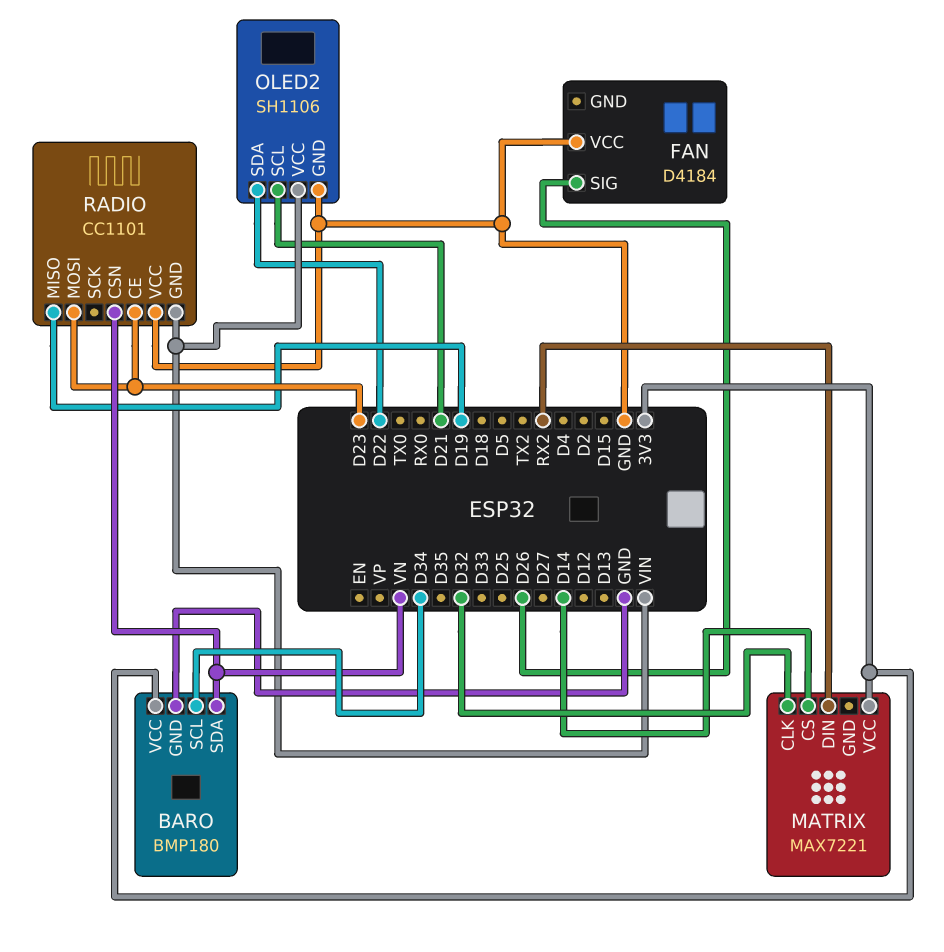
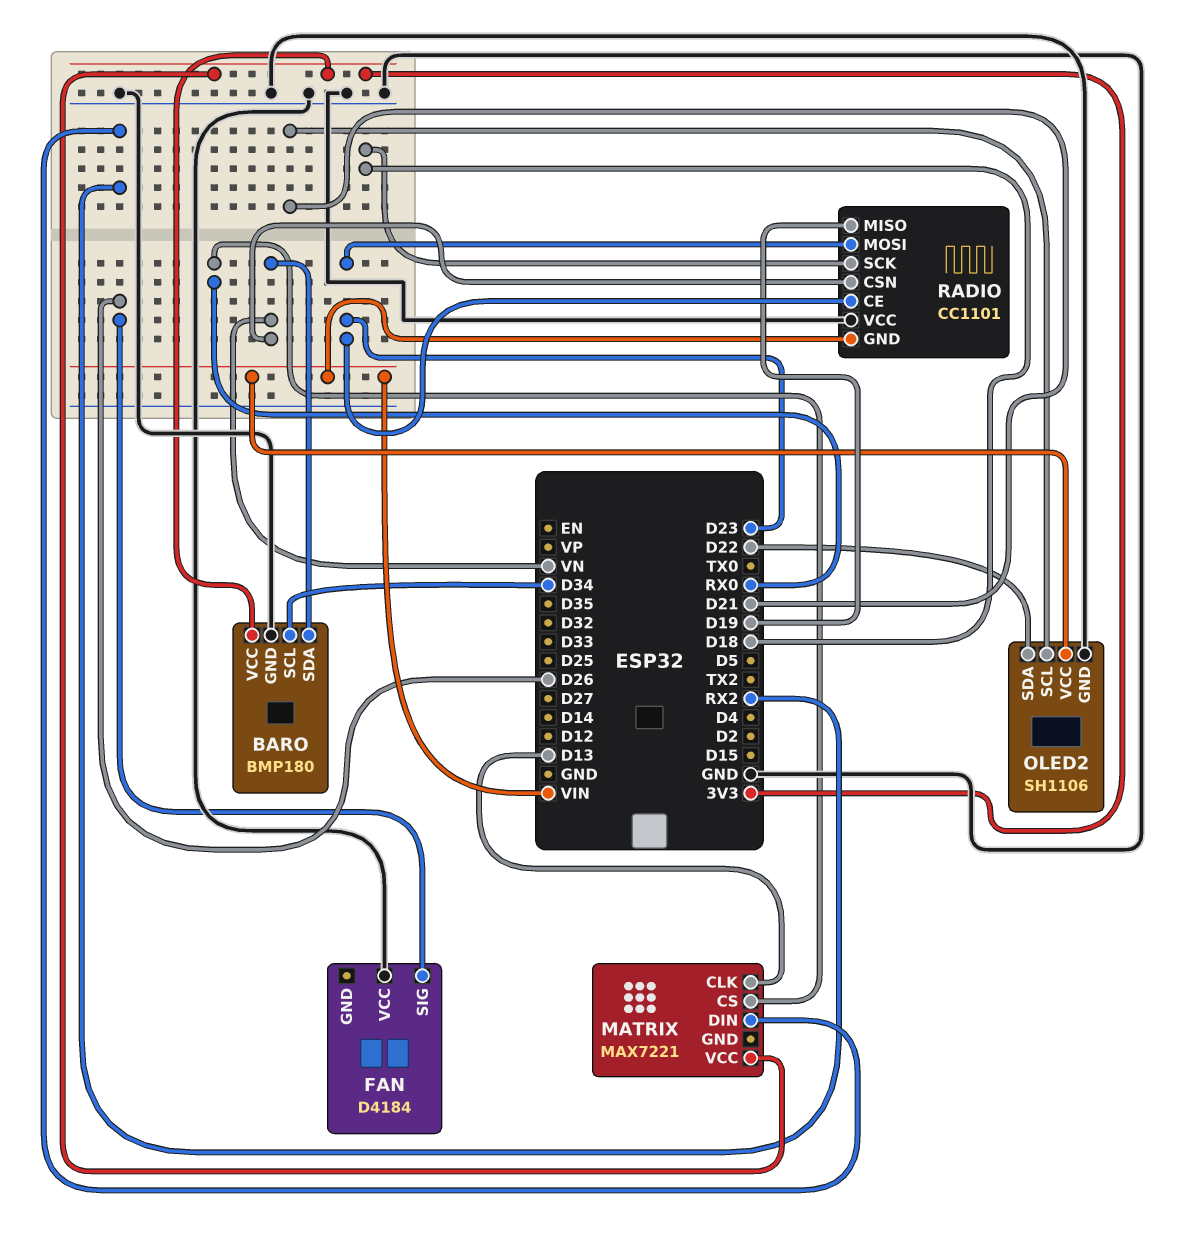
MATRIX pin CLK: D32 -> D13
MATRIX pin CS: D14 -> RX0
RADIO pin SCK: none -> D18

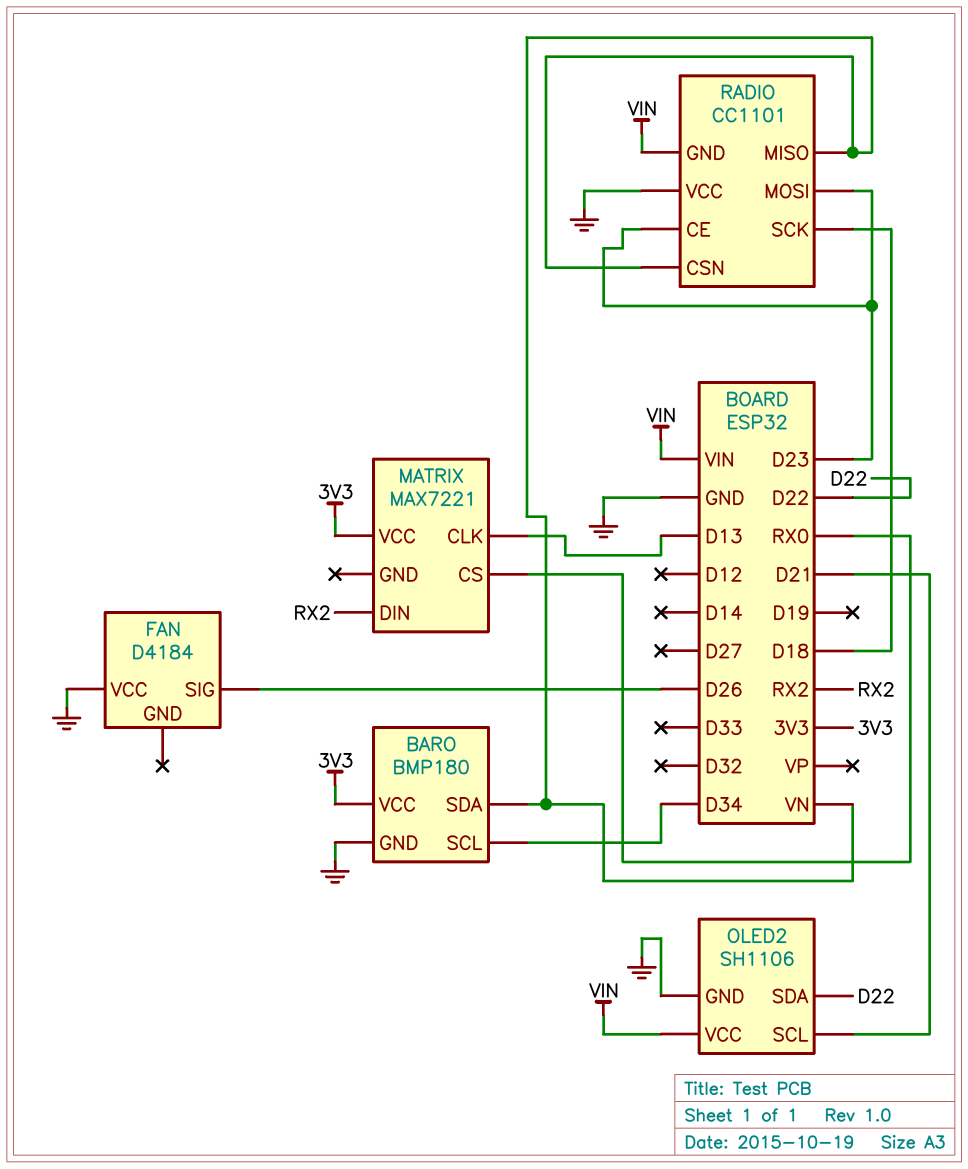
RADIO pin MISO: D19 -> VN

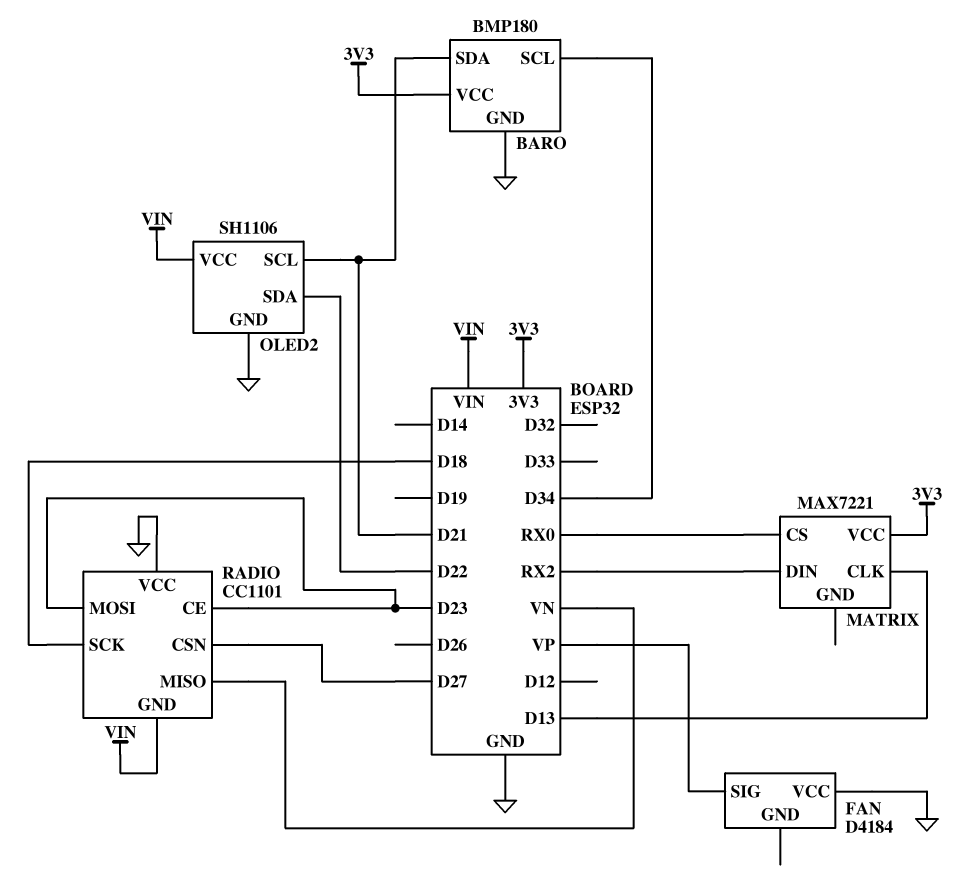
BARO pin SDA: VN -> D21
FAN pin SIG: D26 -> VP
RADIO pin CSN: VN -> D27

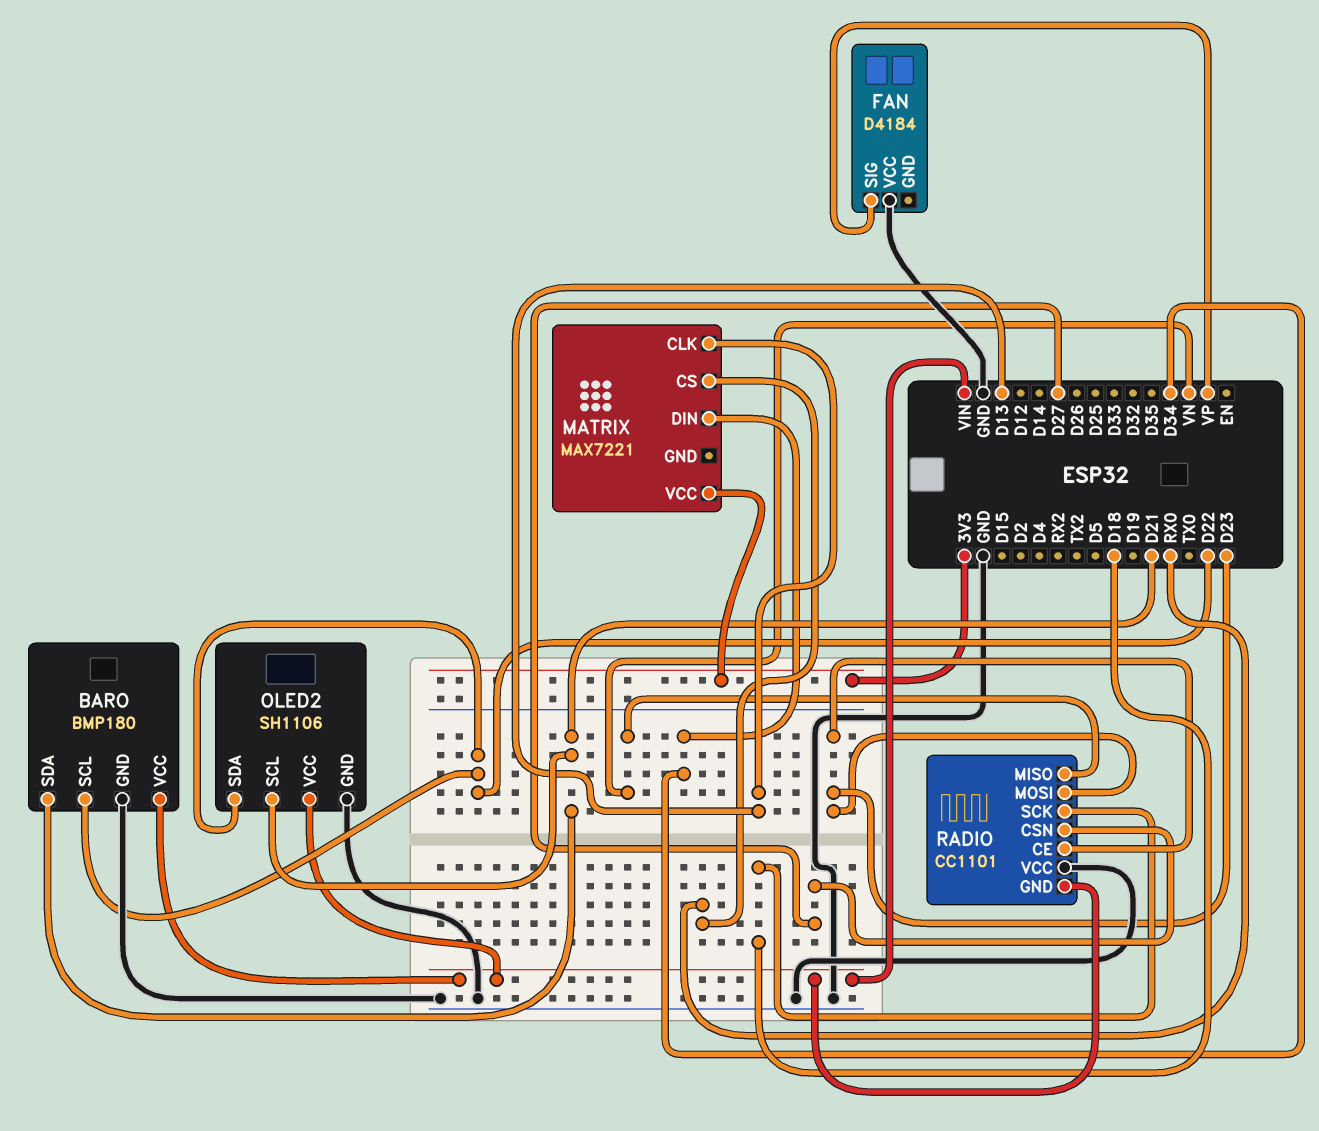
BARO pin SCL: D34 -> D22
BARO pin VCC: 3V3 -> VIN
MATRIX pin DIN: RX2 -> D34

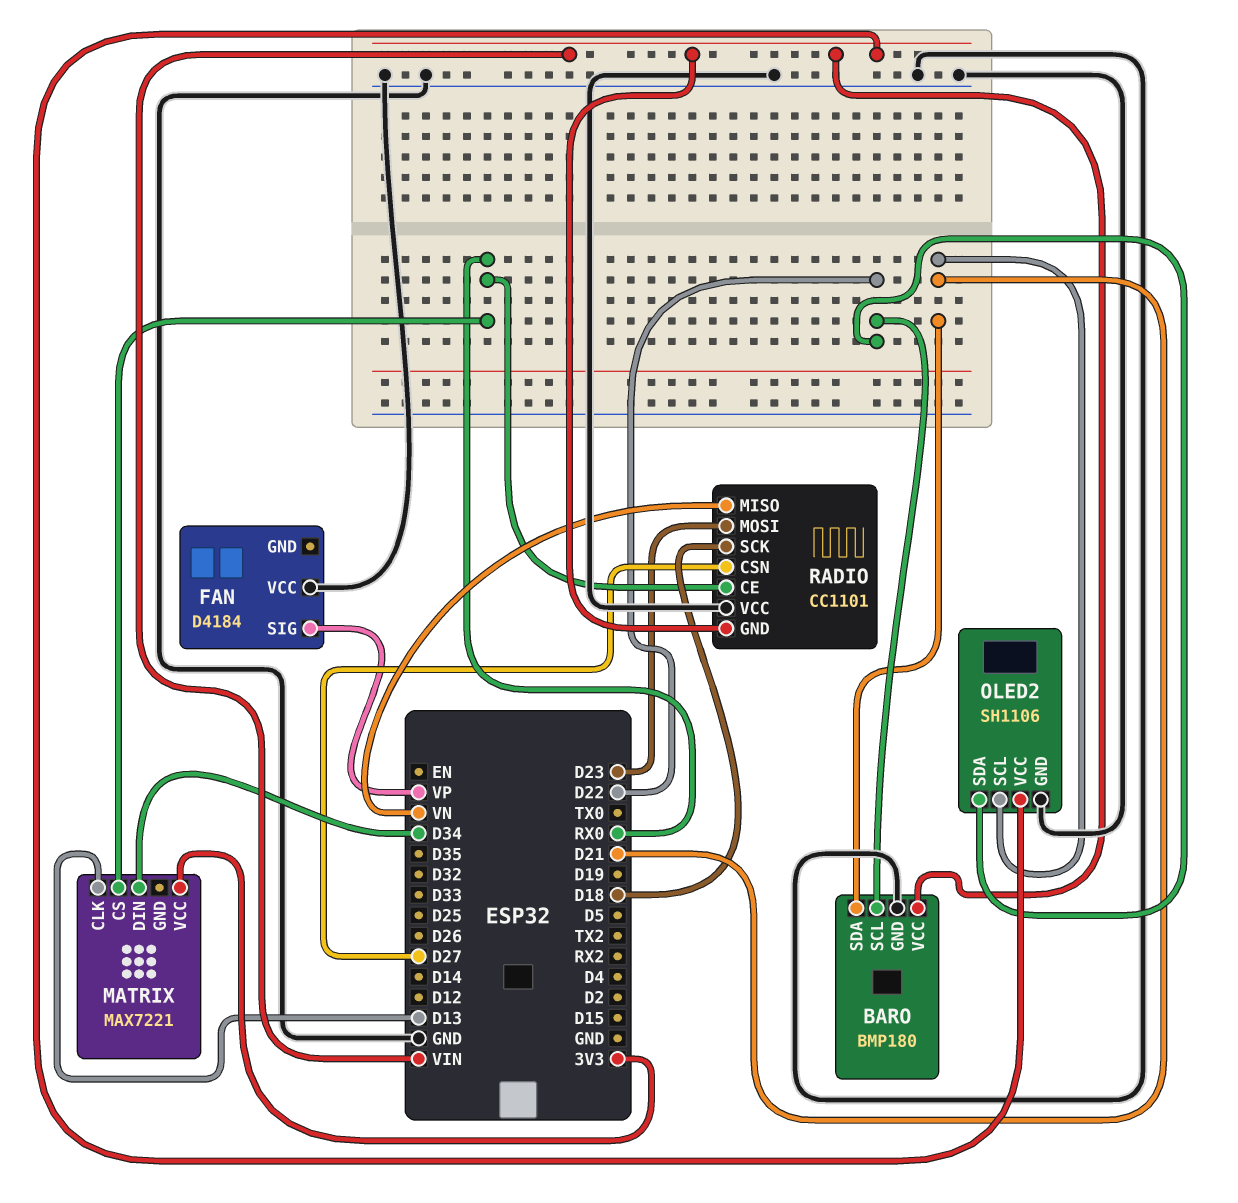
RADIO pin CE: D23 -> RX0

